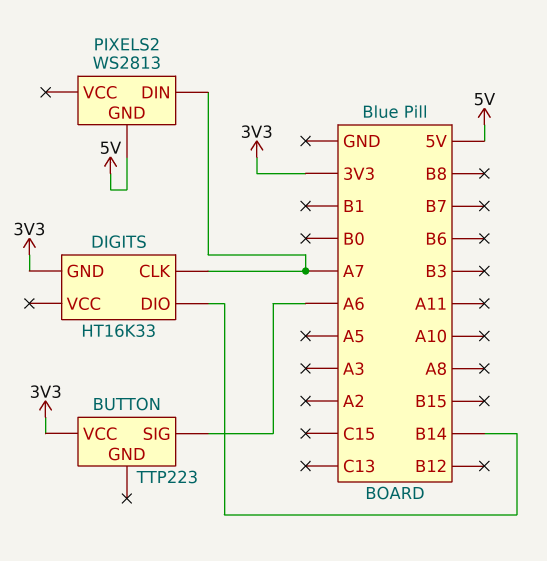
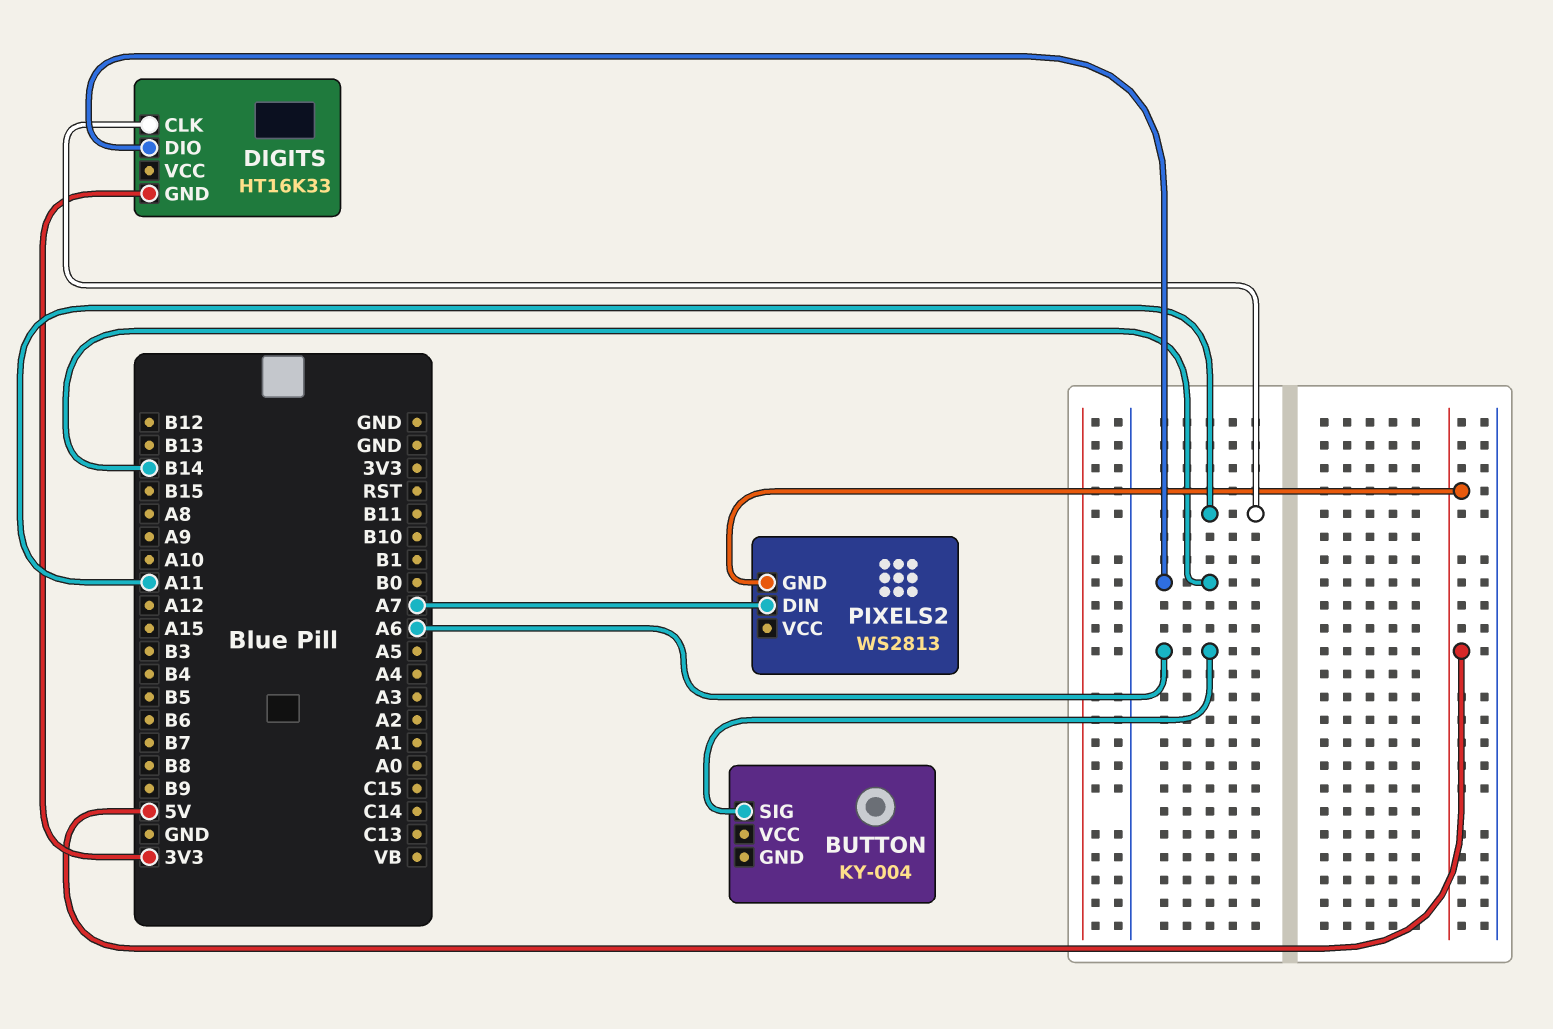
BUTTON: TTP223 -> KY-004
BUTTON pin VCC: 3V3 -> none
DIGITS pin CLK: A7 -> A11

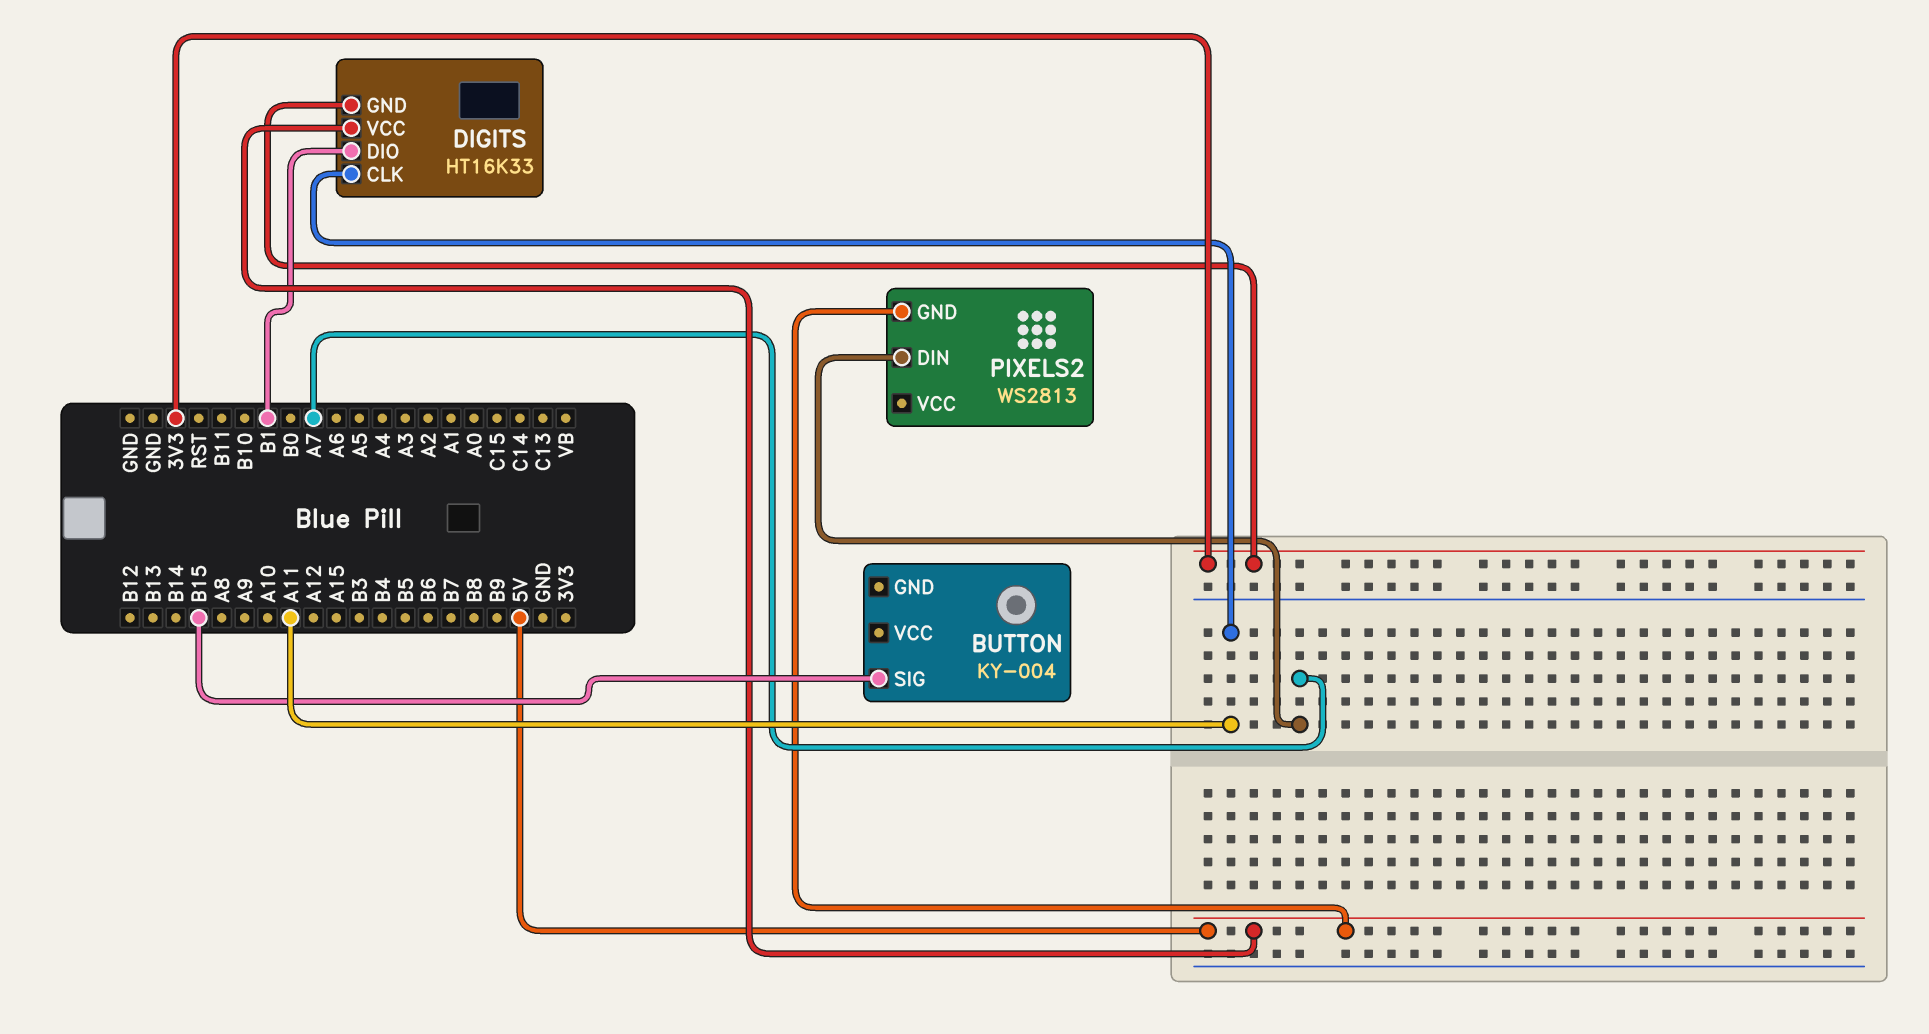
BUTTON pin SIG: A6 -> B15
DIGITS pin DIO: B14 -> B1
DIGITS pin VCC: none -> 5V

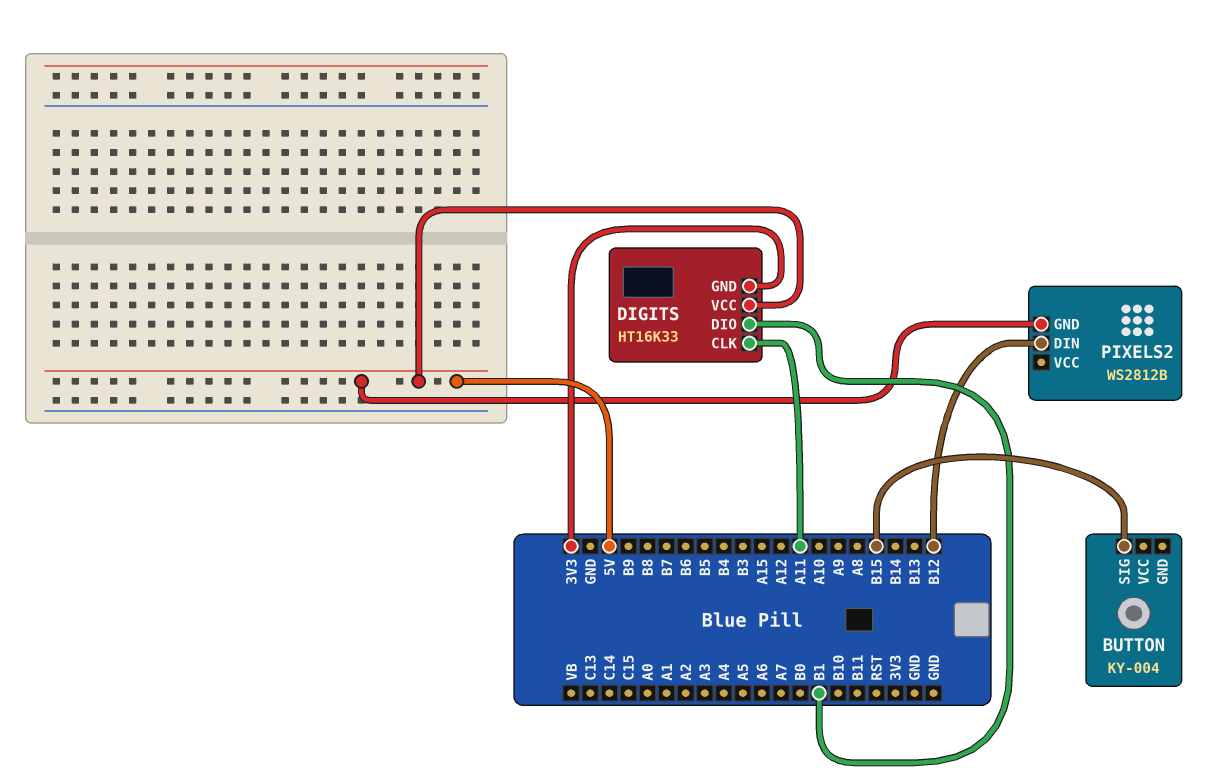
PIXELS2: WS2813 -> WS2812B
PIXELS2 pin DIN: A7 -> B12

